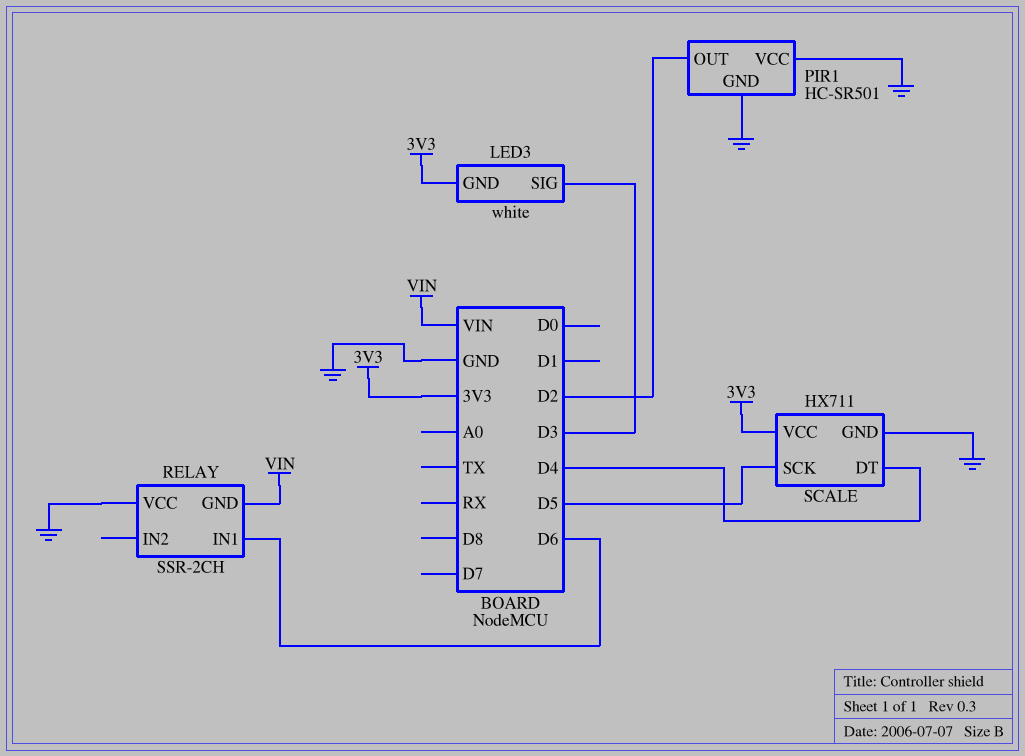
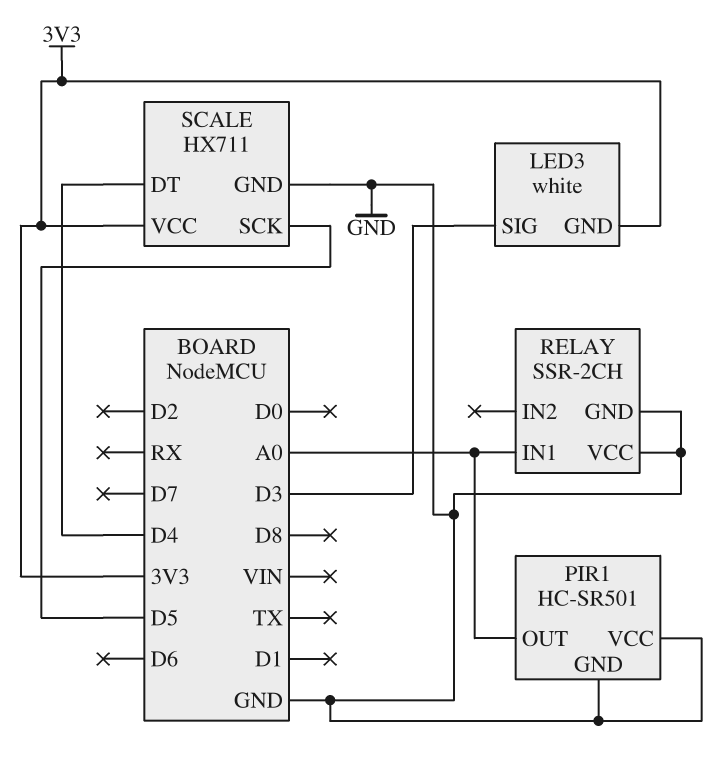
PIR1 pin OUT: D2 -> A0
RELAY pin GND: VIN -> GND
RELAY pin IN1: D6 -> A0

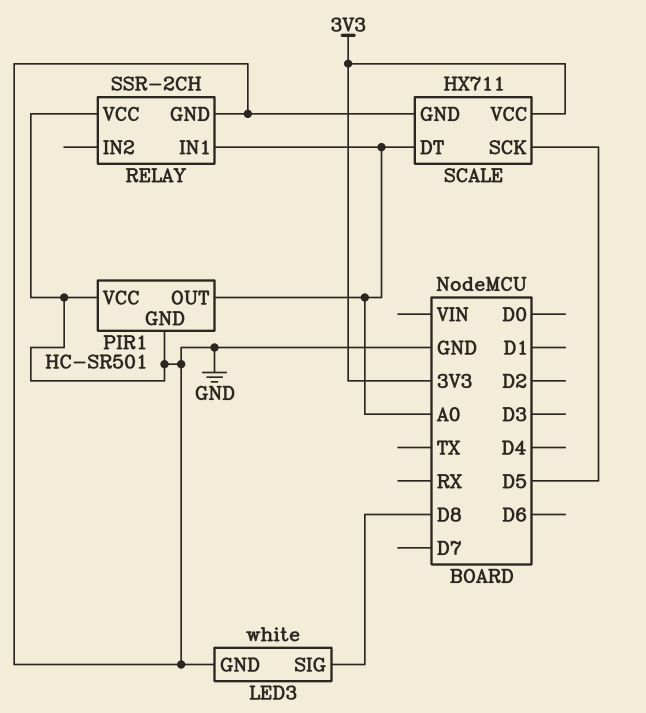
LED3 pin GND: 3V3 -> GND
LED3 pin SIG: D3 -> D8
SCALE pin DT: D4 -> A0

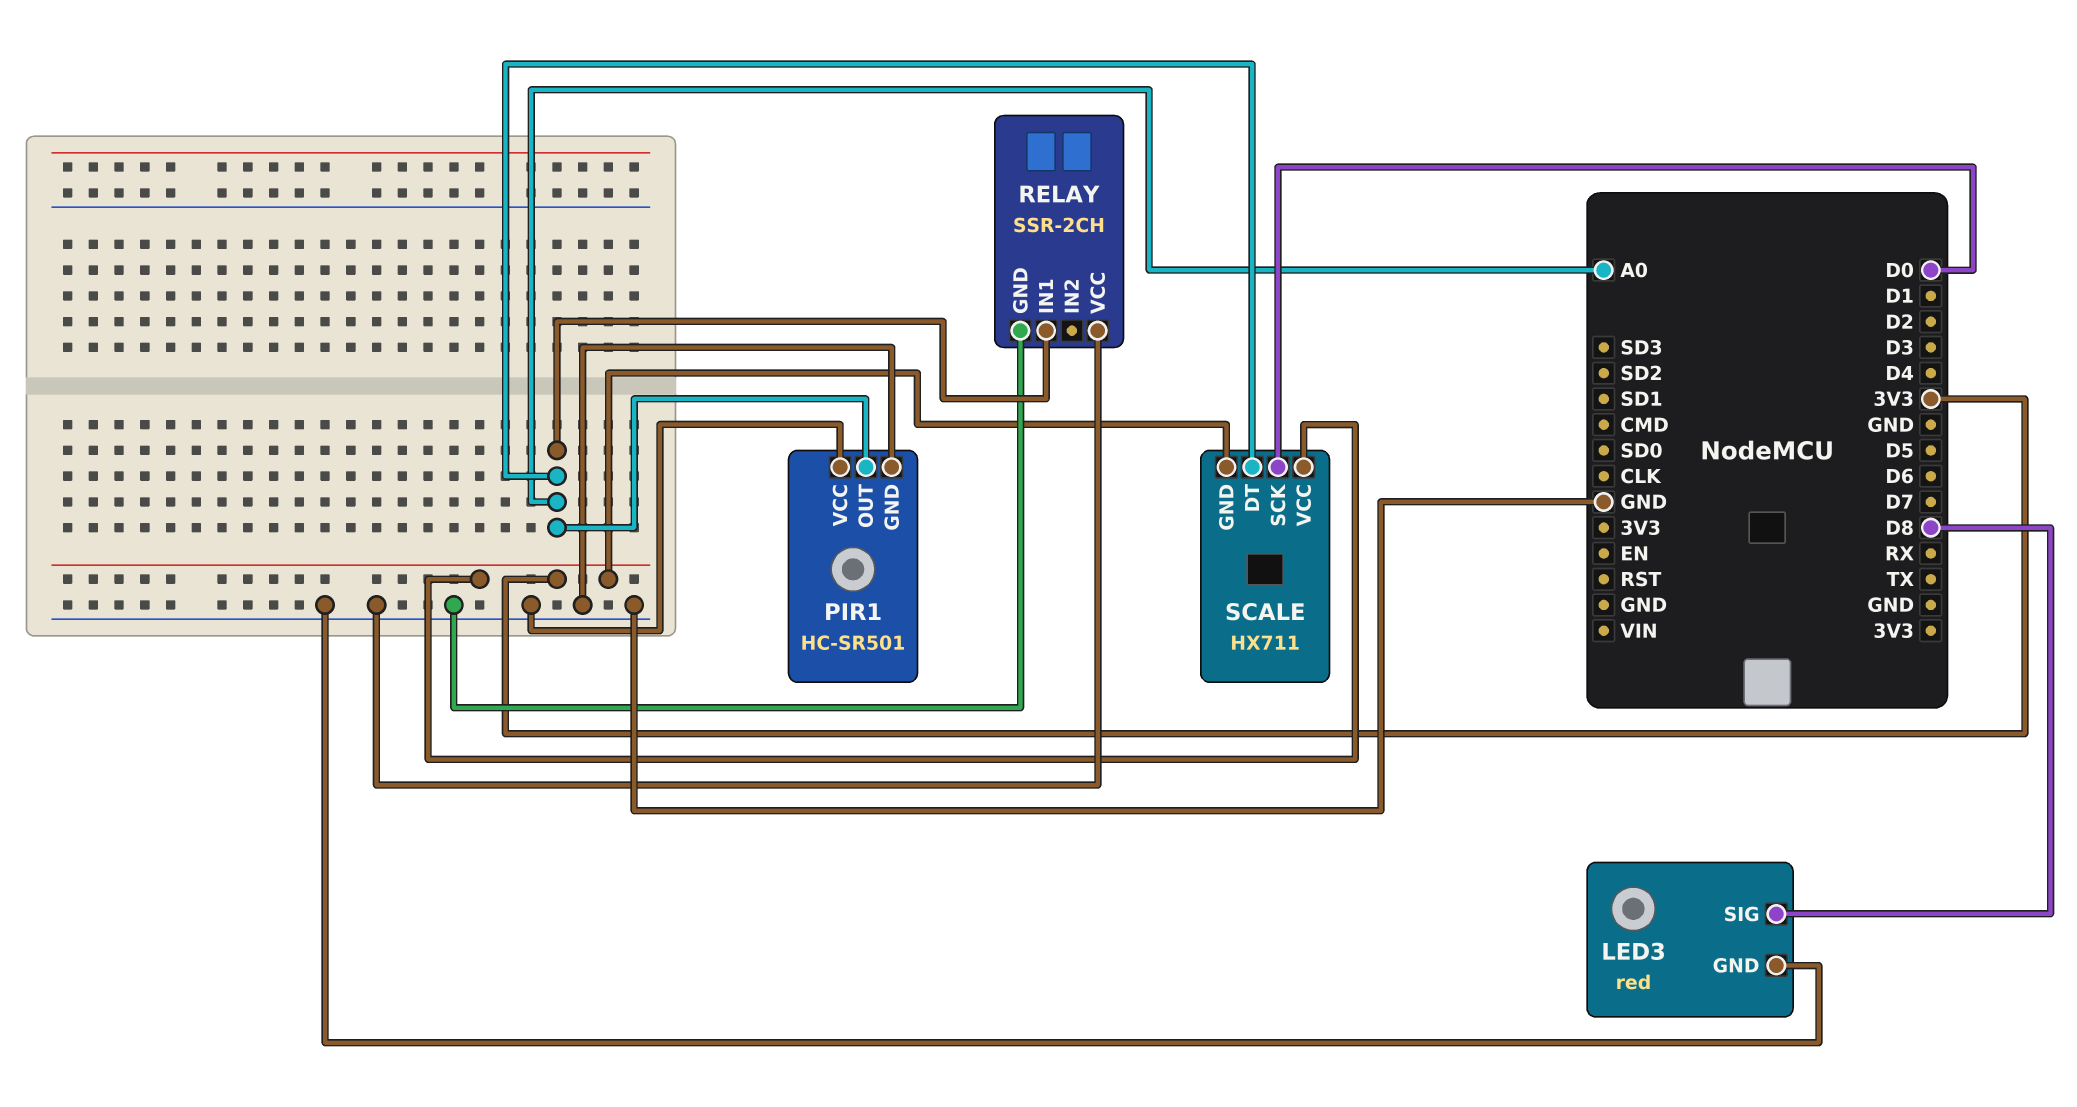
LED3: white -> red
SCALE pin GND: GND -> 3V3
SCALE pin SCK: D5 -> D0

